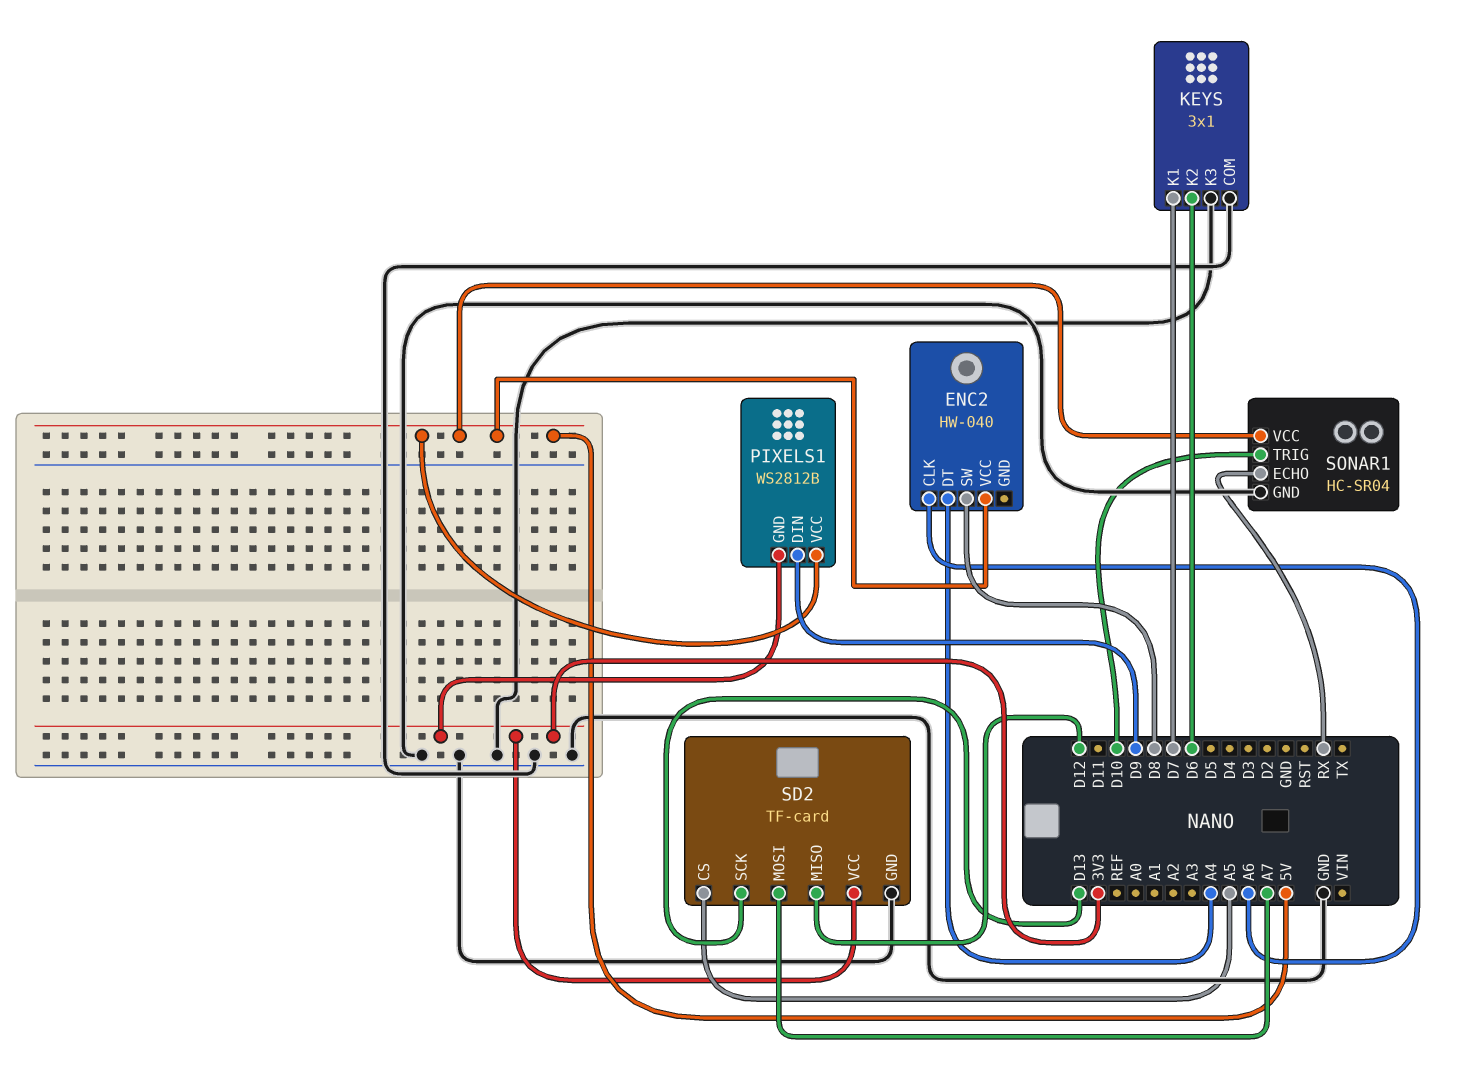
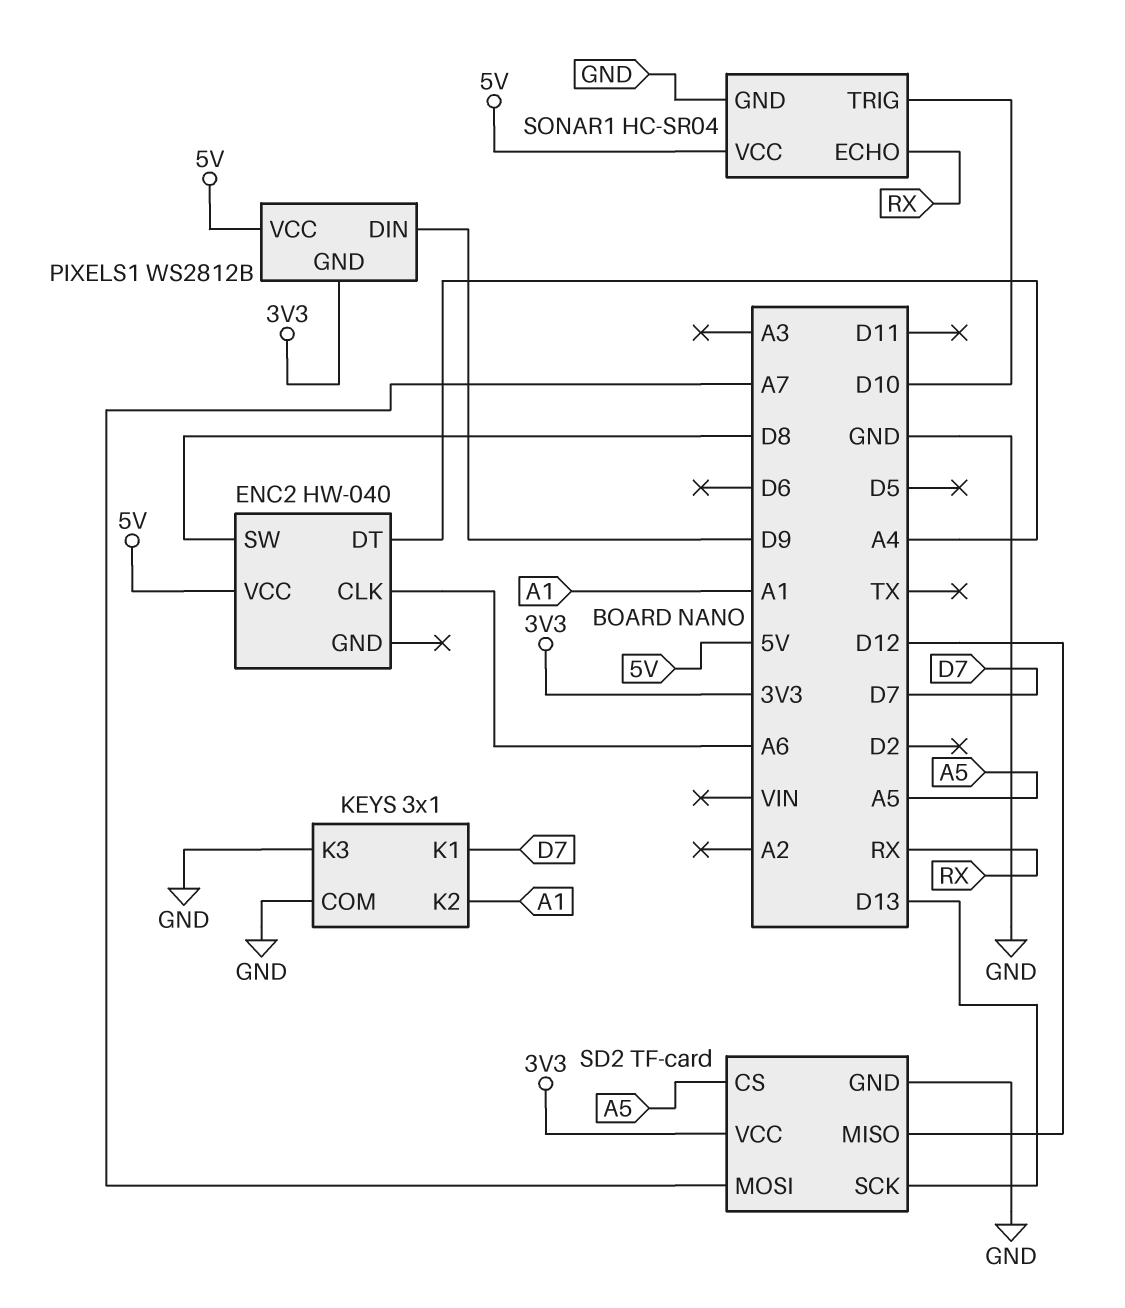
KEYS pin K2: D6 -> A1

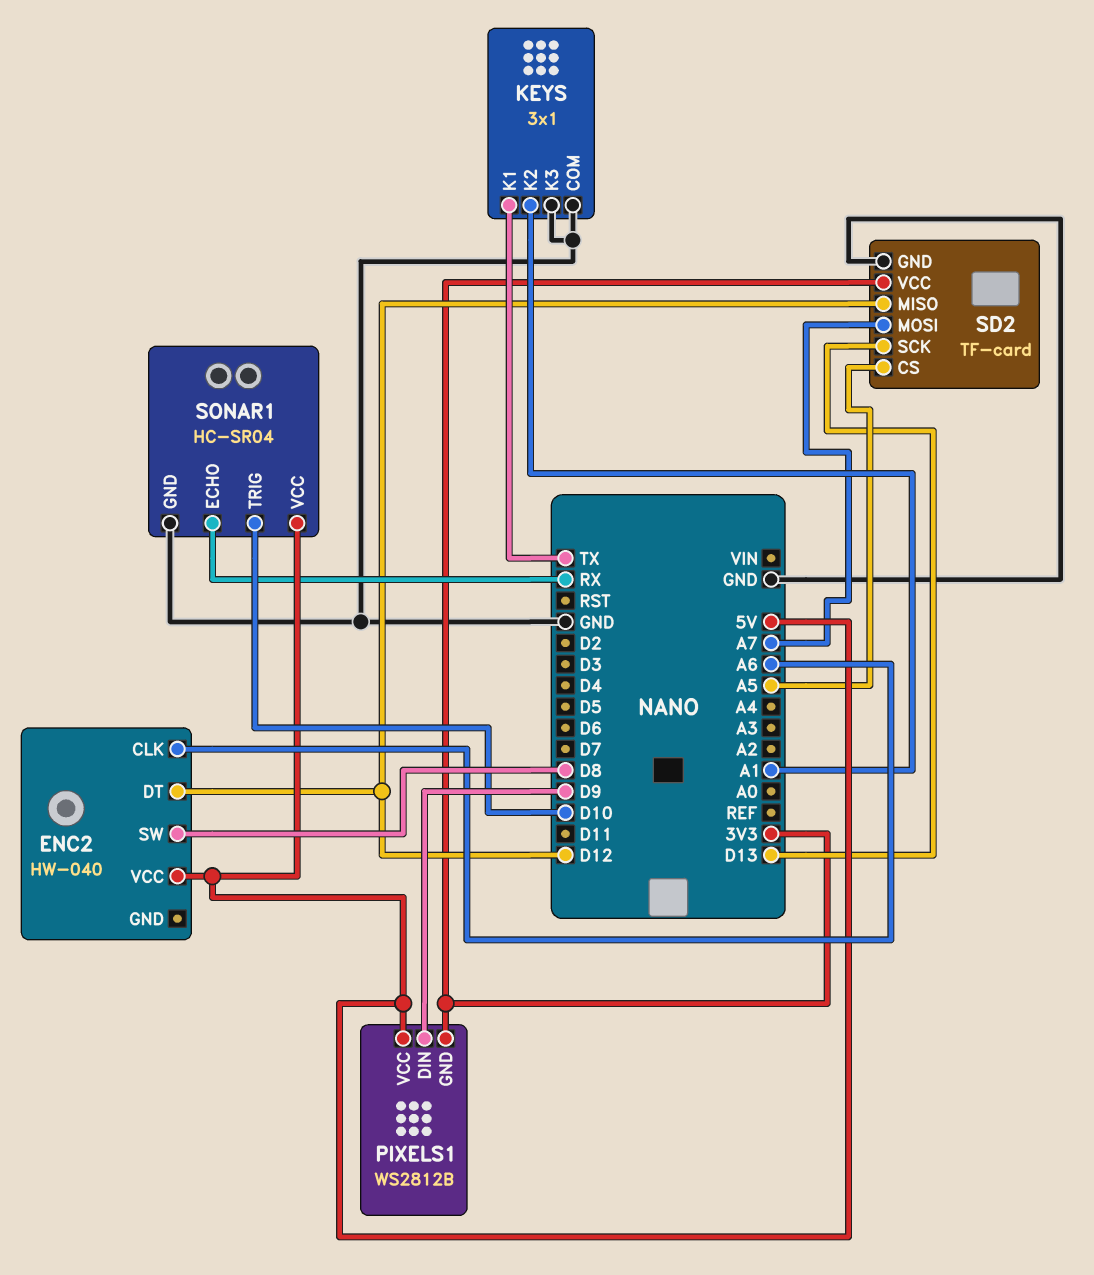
ENC2 pin DT: A4 -> D12
KEYS pin K1: D7 -> TX

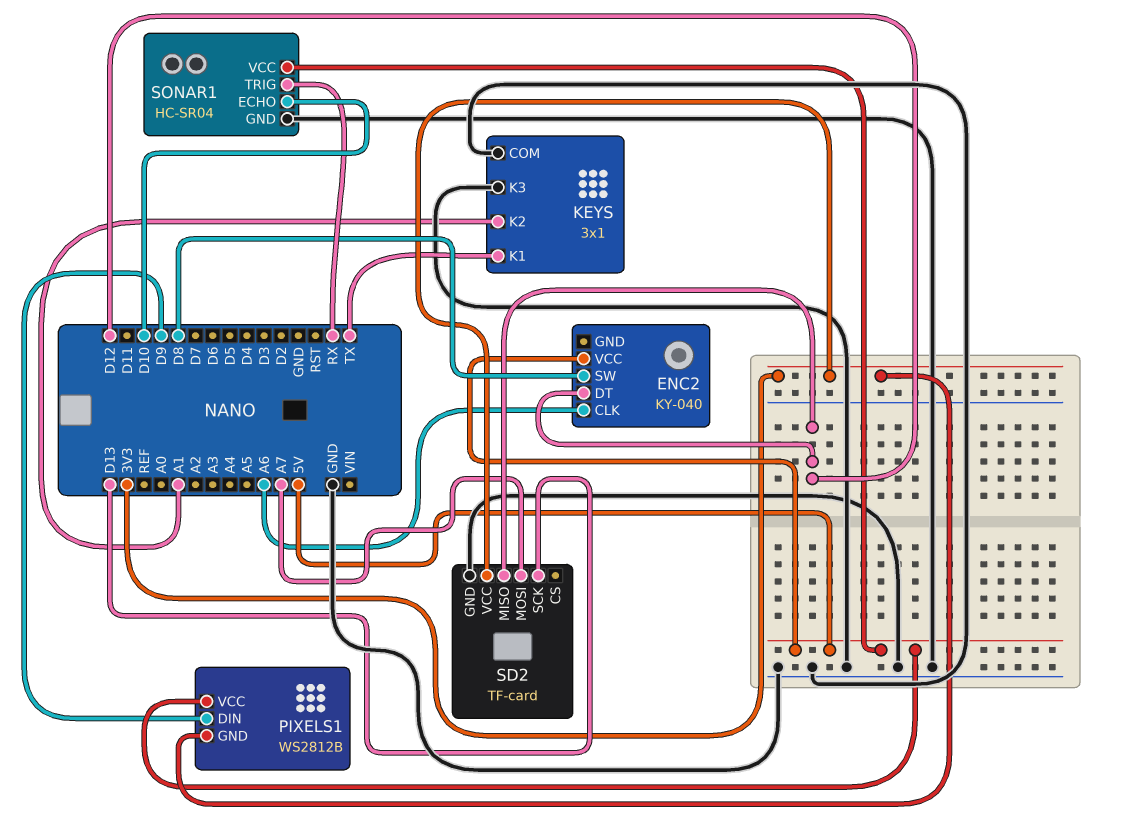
ENC2: HW-040 -> KY-040
SD2 pin CS: A5 -> none
SONAR1 pin ECHO: RX -> D10
SONAR1 pin TRIG: D10 -> RX

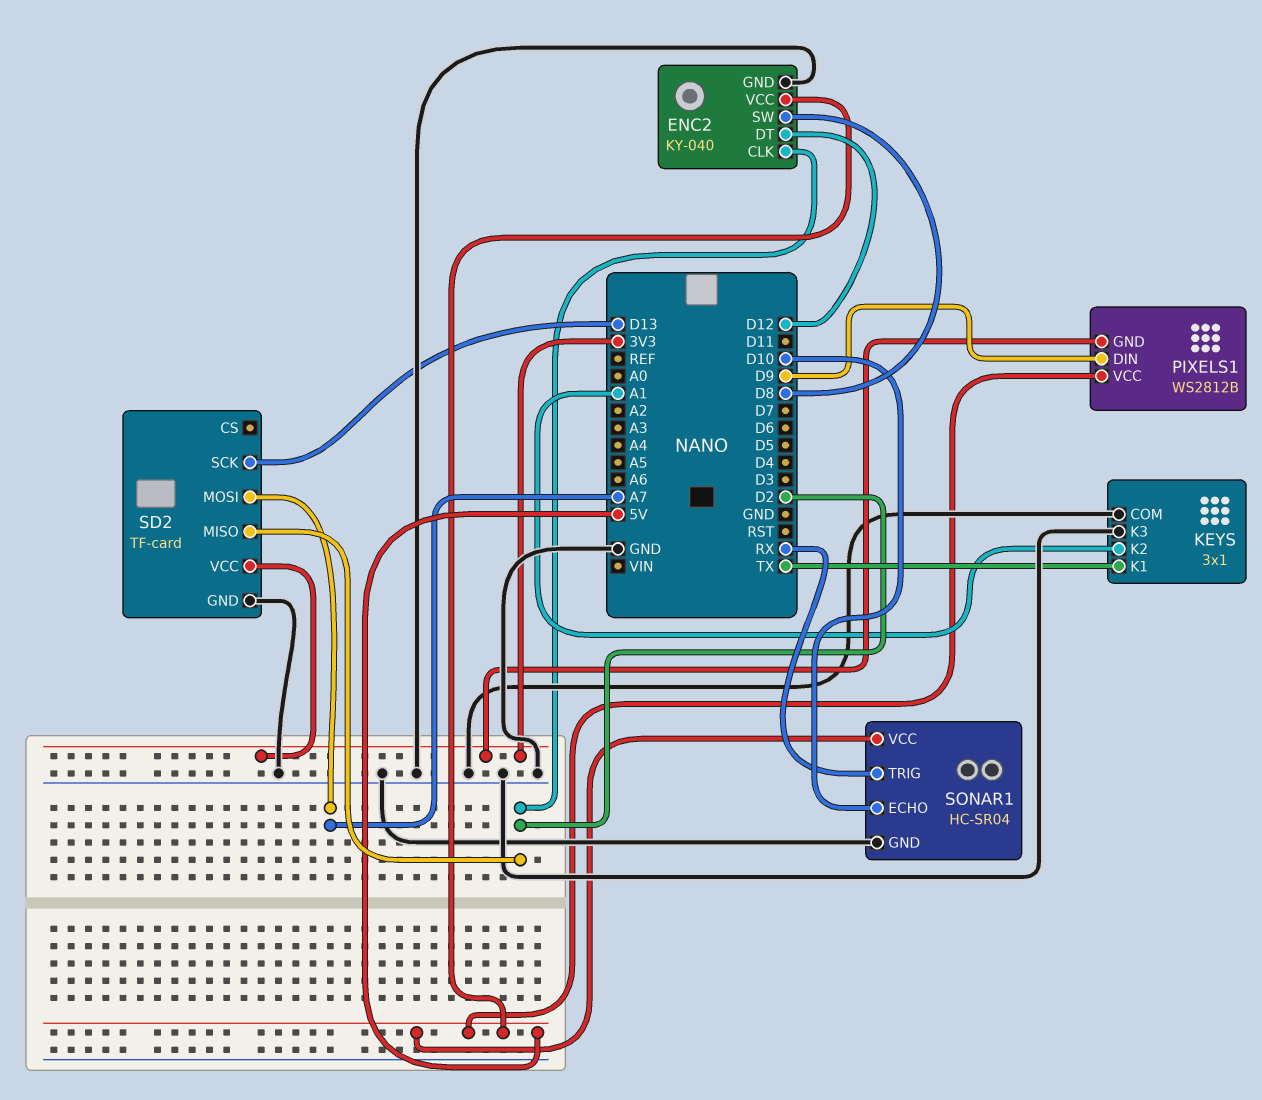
ENC2 pin CLK: A6 -> D2
ENC2 pin GND: none -> GND
SD2 pin MISO: D12 -> D2

